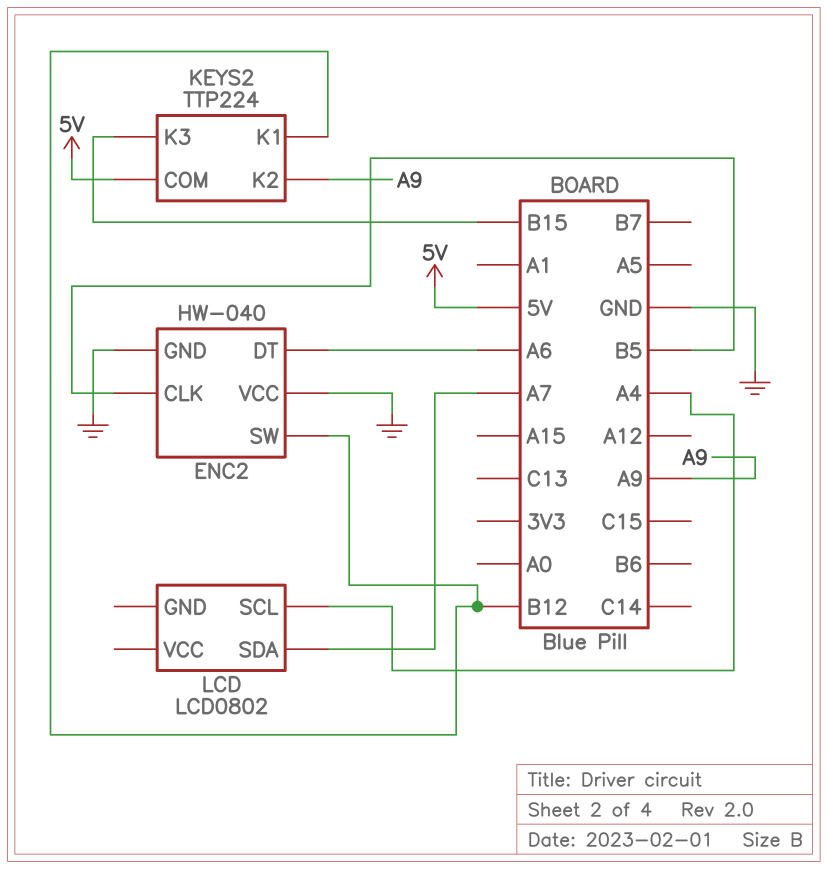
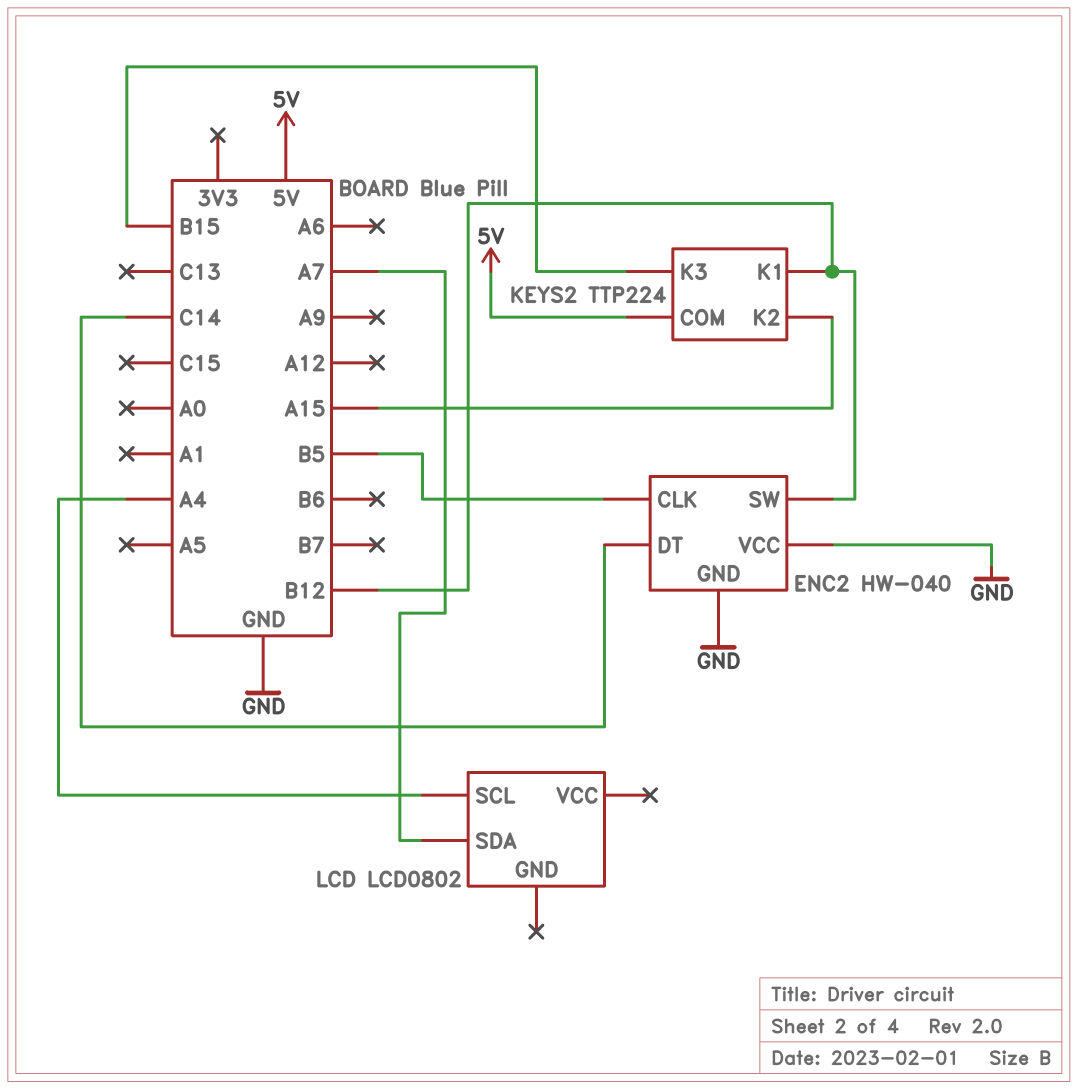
ENC2 pin DT: A6 -> C14
KEYS2 pin K2: A9 -> A15

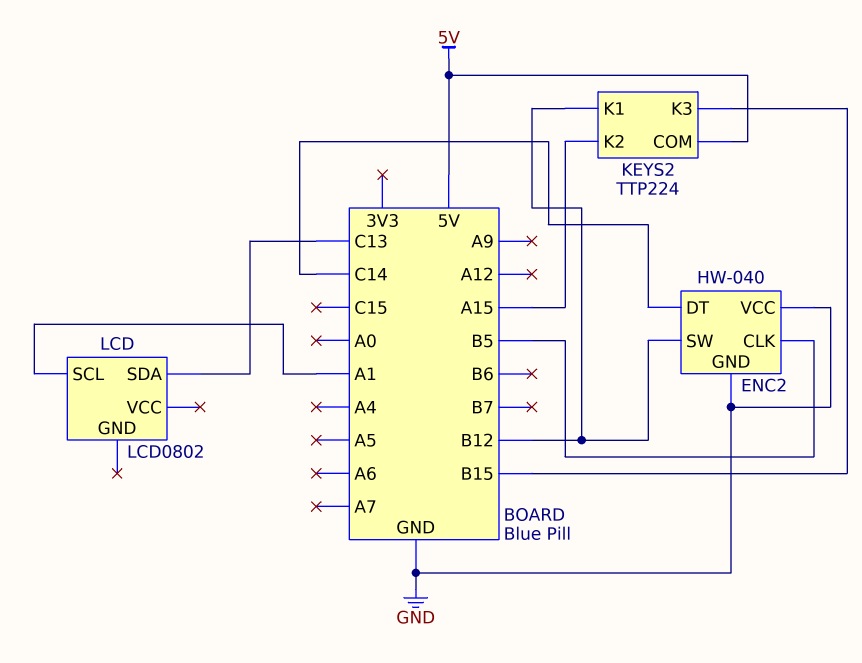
LCD pin SCL: A4 -> A1
LCD pin SDA: A7 -> C13

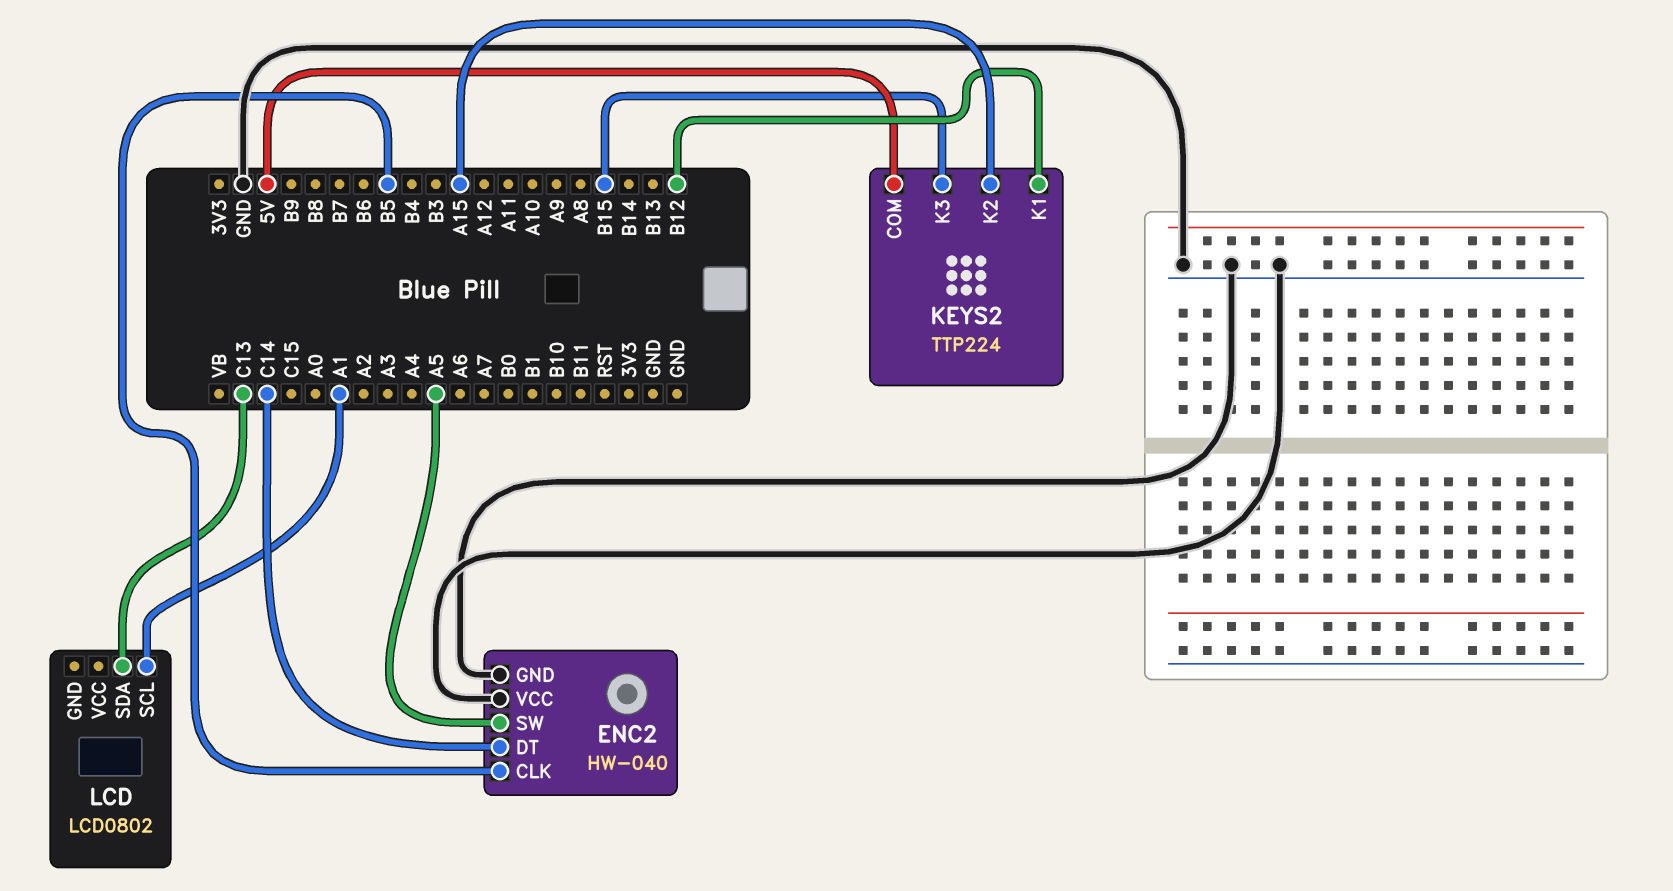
ENC2 pin SW: B12 -> A5

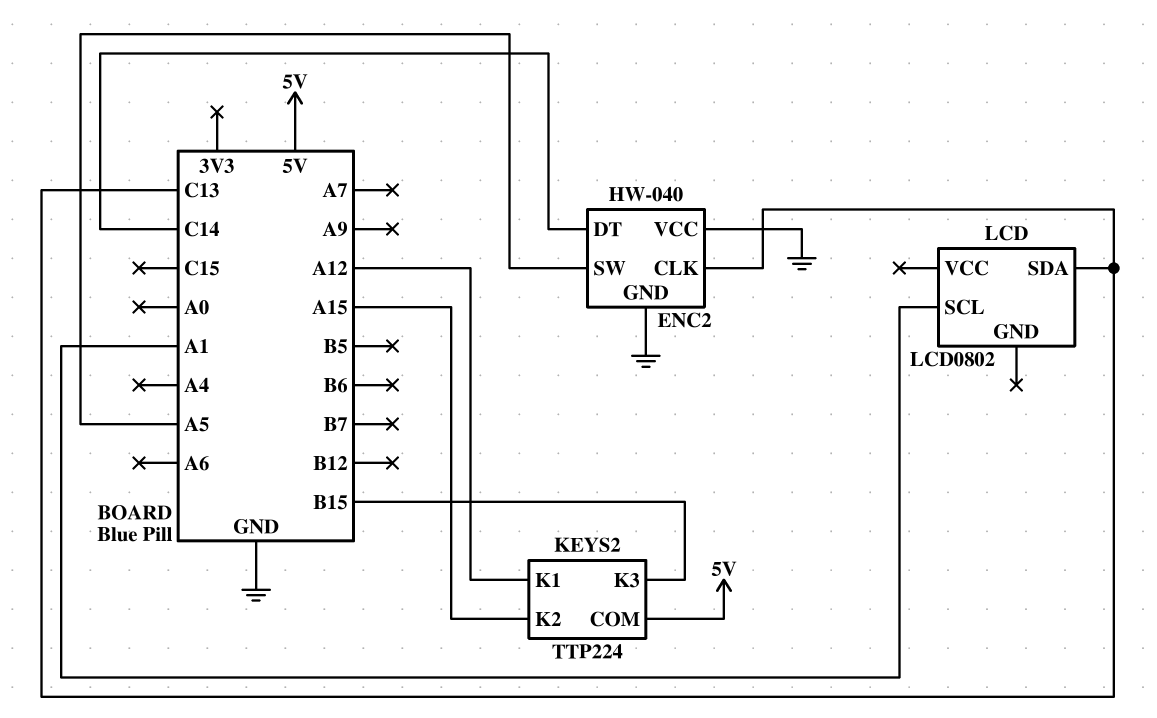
ENC2 pin CLK: B5 -> C13
KEYS2 pin K1: B12 -> A12

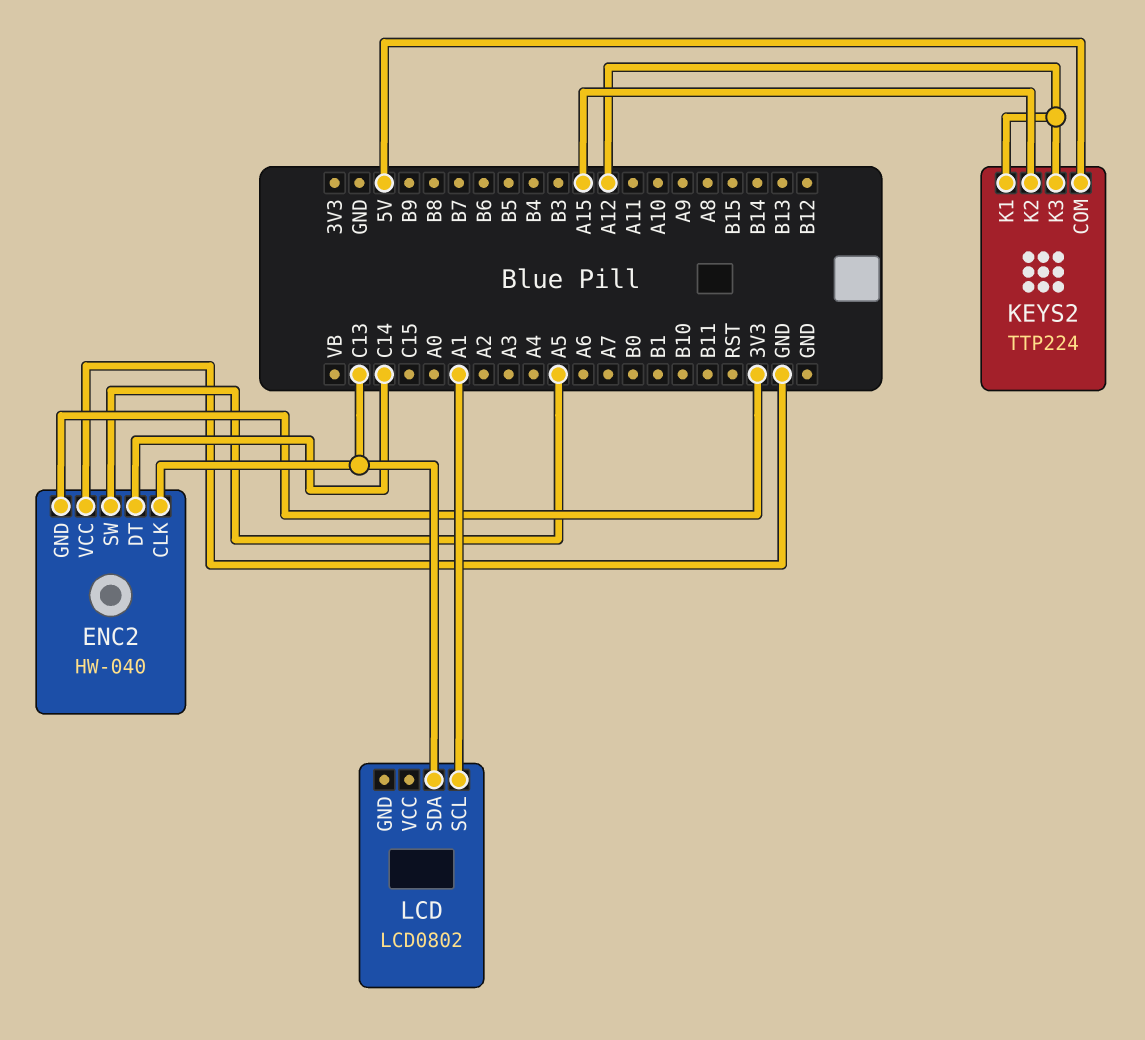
ENC2 pin GND: GND -> 3V3
KEYS2 pin K3: B15 -> A12

